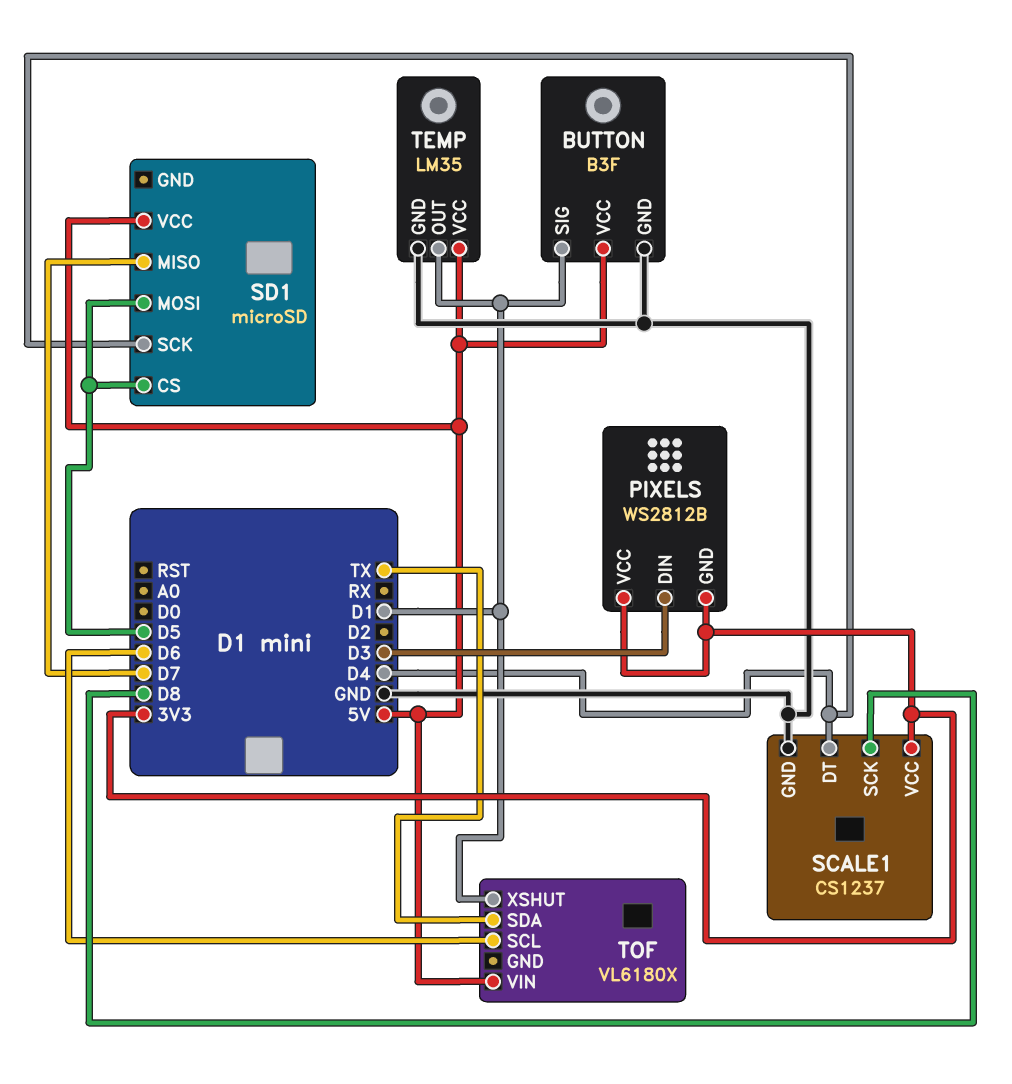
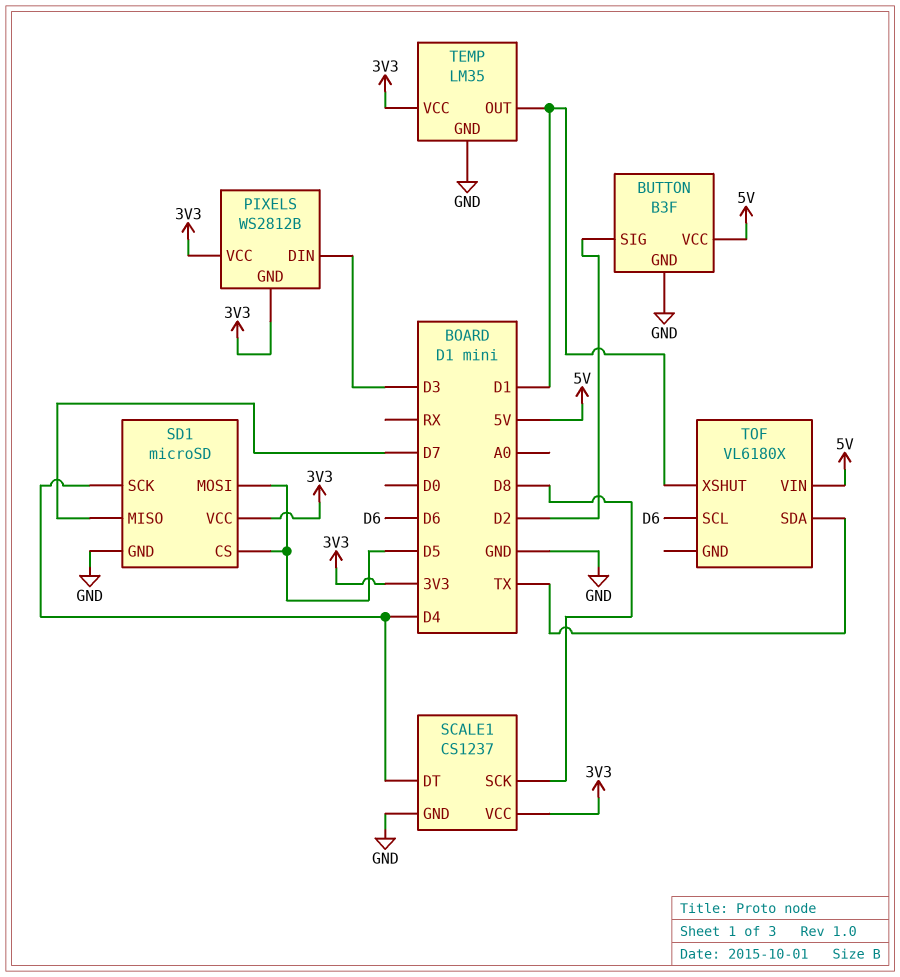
BUTTON pin SIG: D1 -> D2
SD1 pin GND: none -> GND
SD1 pin VCC: 5V -> 3V3
TEMP pin VCC: 5V -> 3V3

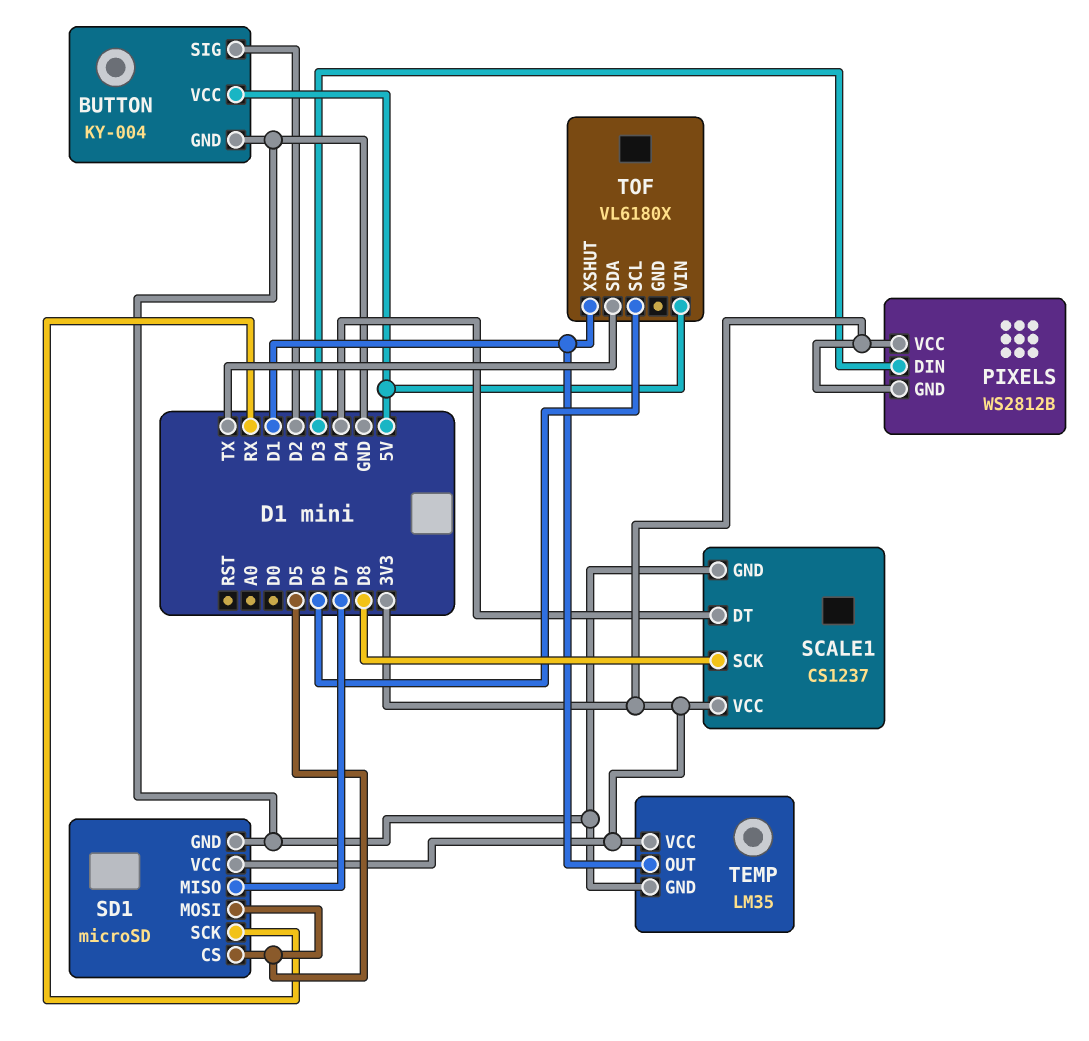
BUTTON: B3F -> KY-004
SD1 pin SCK: D4 -> RX

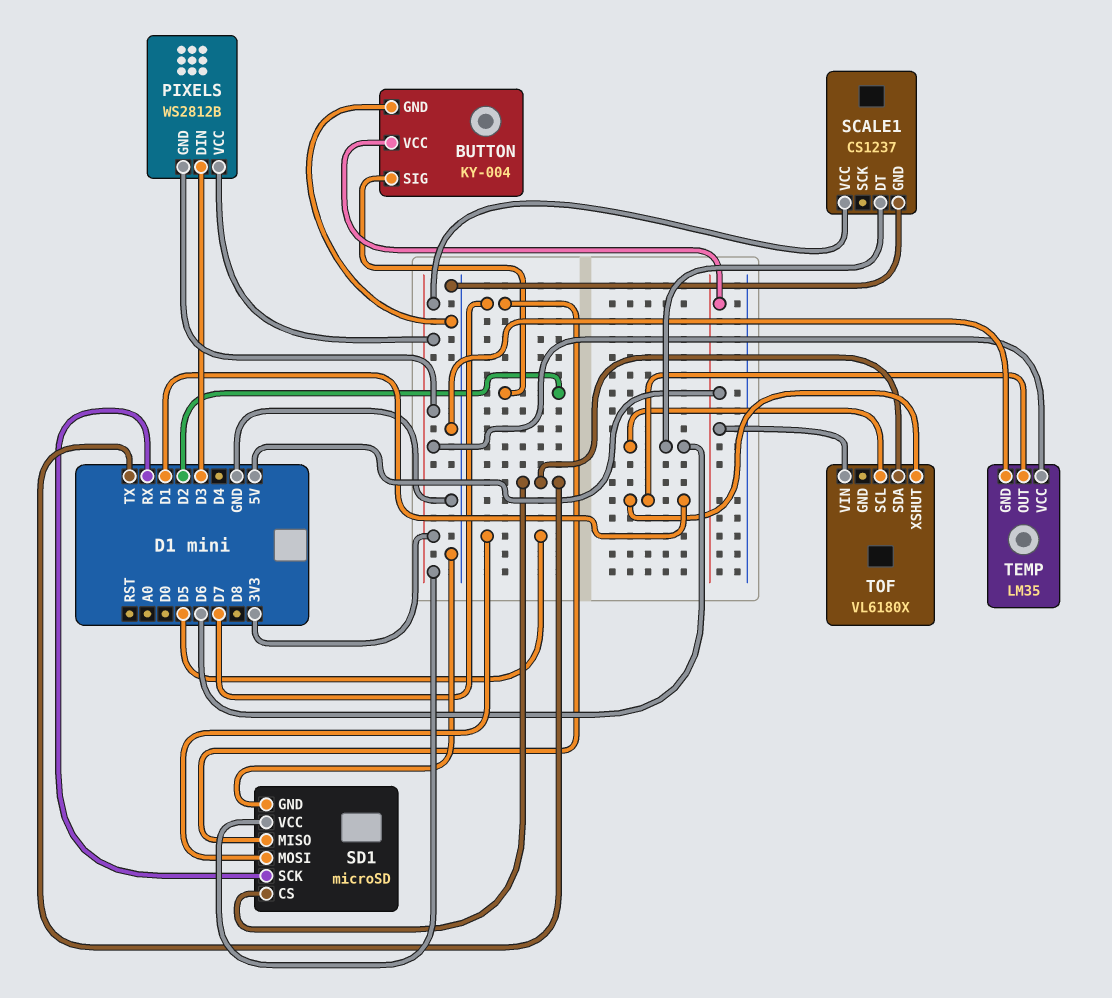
SCALE1 pin DT: D4 -> D6
SCALE1 pin SCK: D8 -> none
SD1 pin CS: D5 -> TX

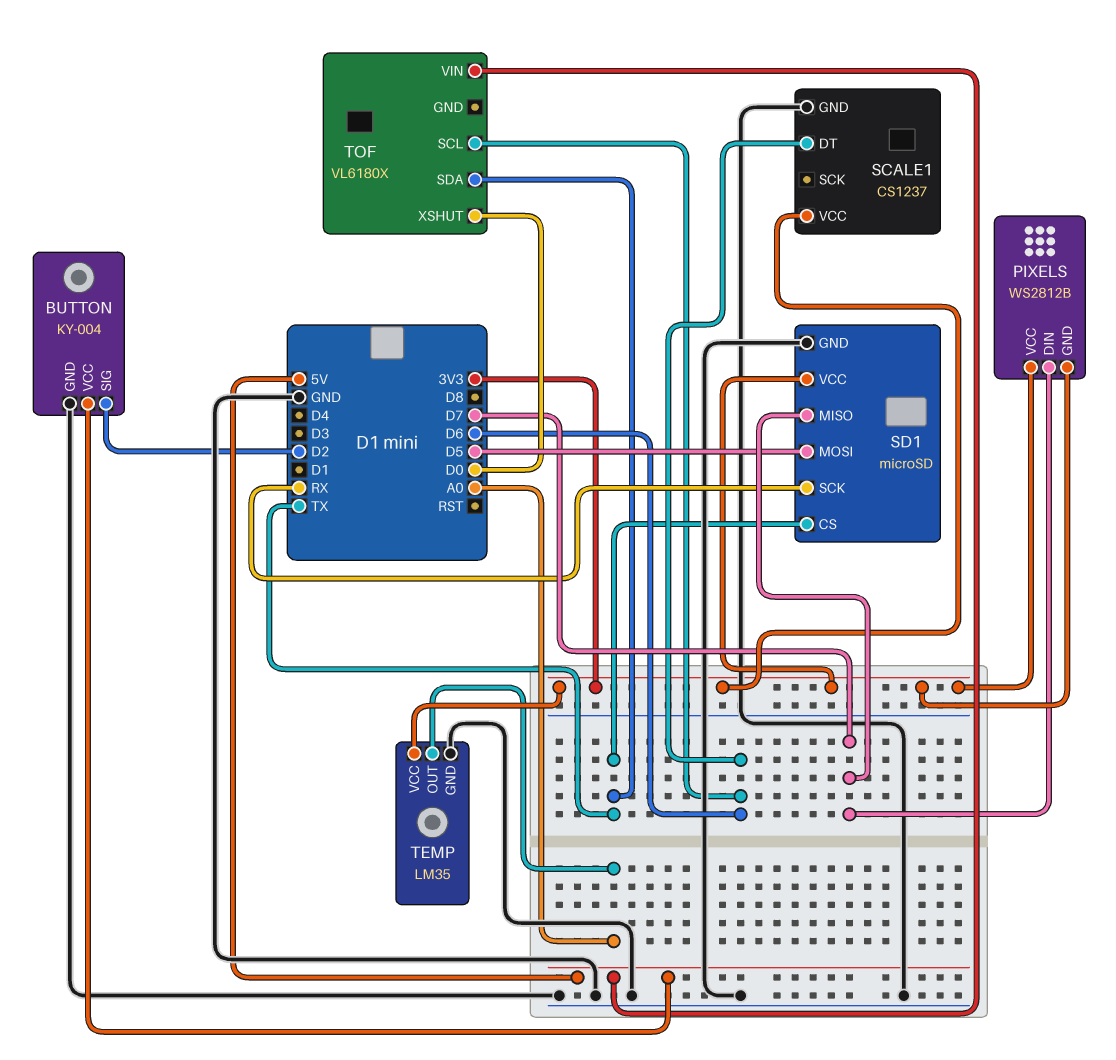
PIXELS pin DIN: D3 -> D7
TEMP pin OUT: D1 -> A0
TOF pin XSHUT: D1 -> D0

